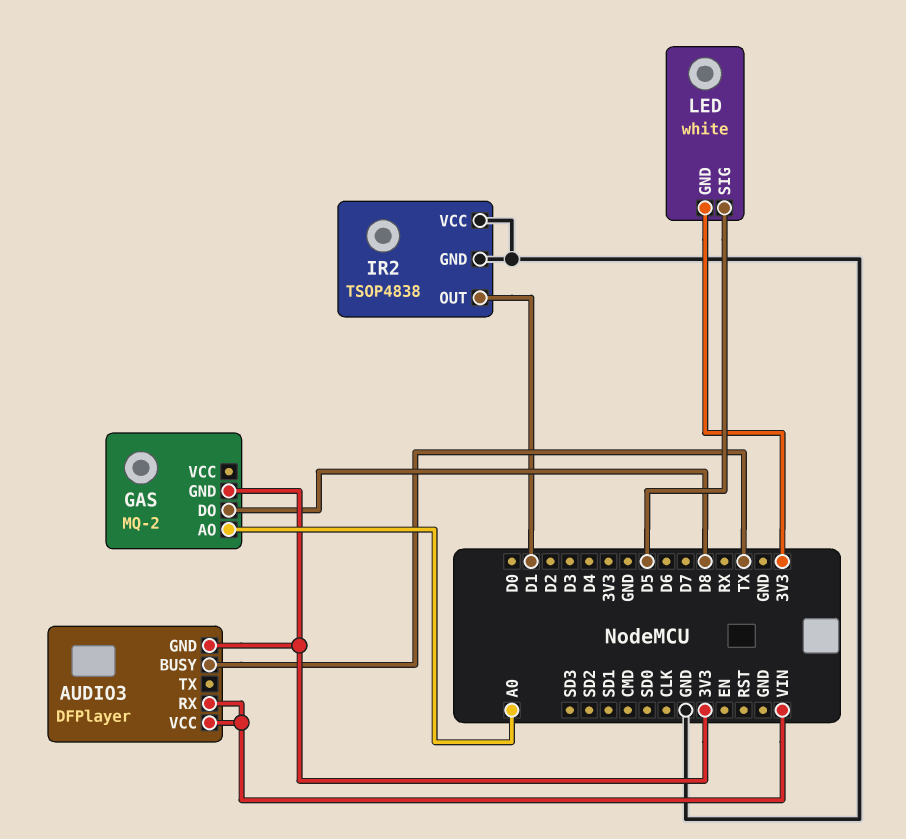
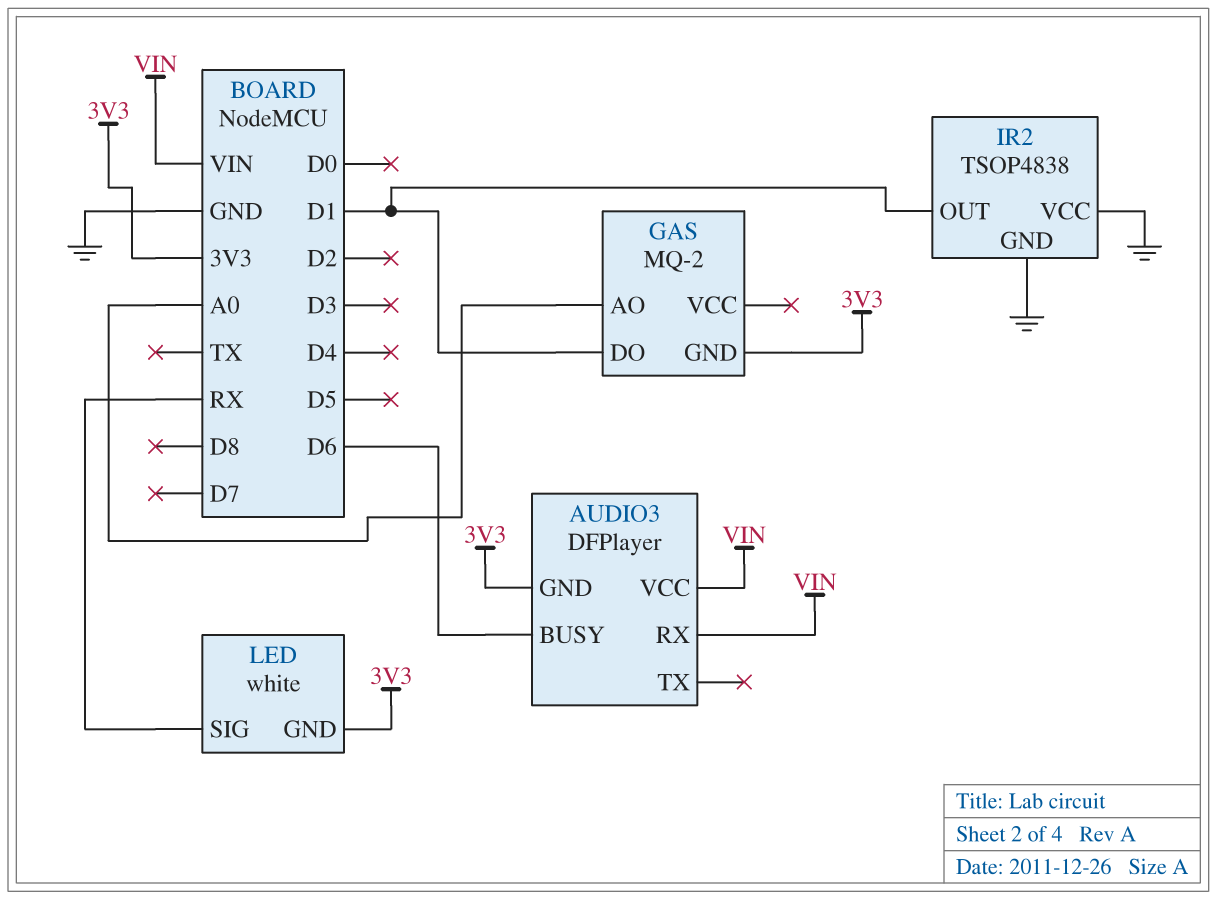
AUDIO3 pin BUSY: TX -> D6
GAS pin DO: D8 -> D1
LED pin SIG: D5 -> RX

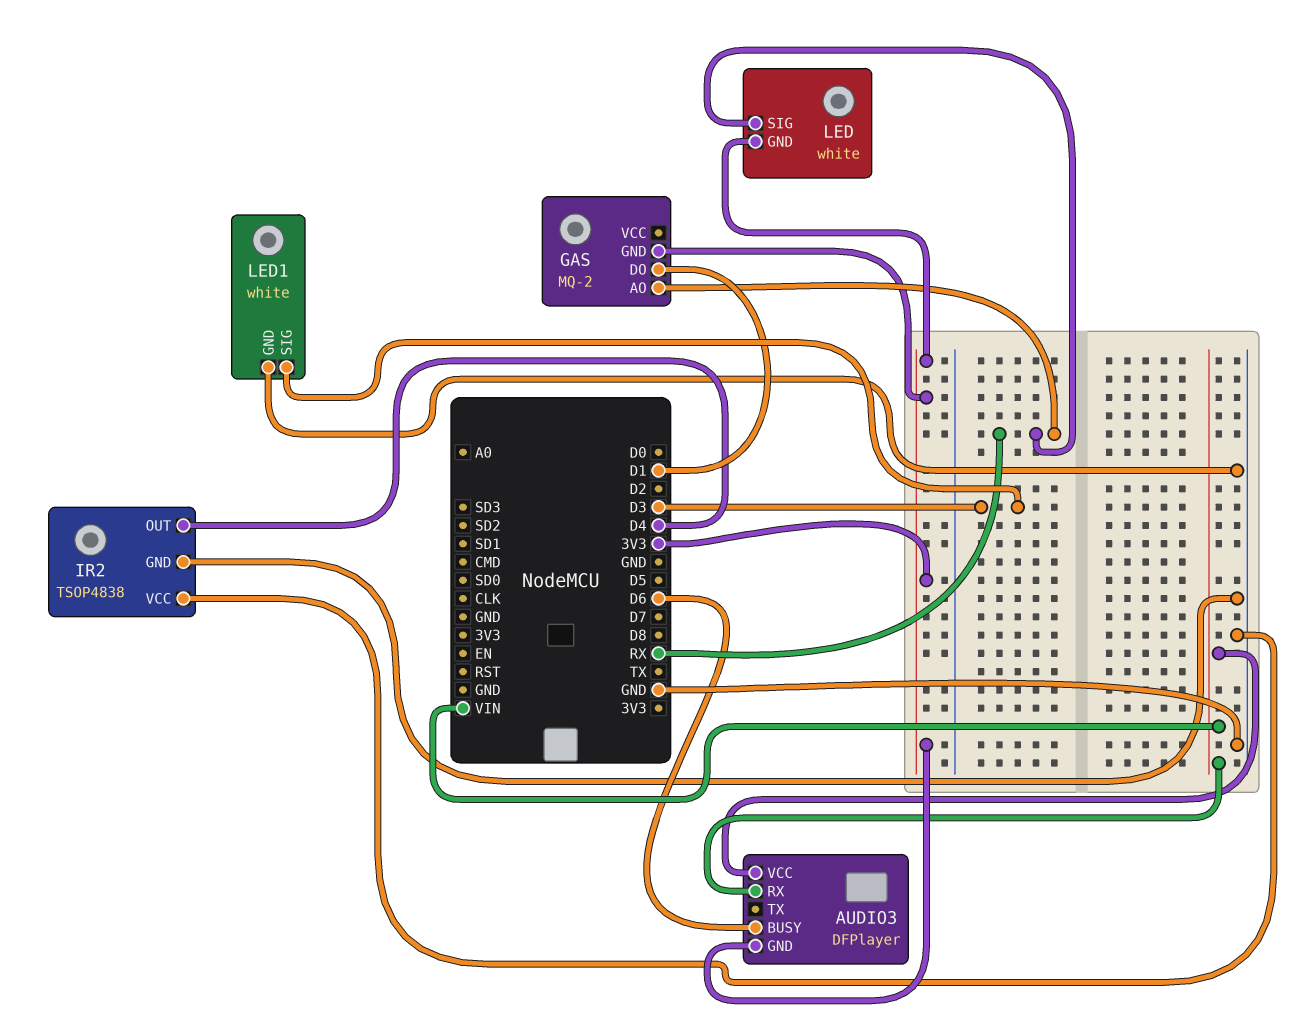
GAS pin AO: A0 -> RX
IR2 pin OUT: D1 -> D4
LED1: none -> white
LED1 pin GND: none -> GND
LED1 pin SIG: none -> D3

